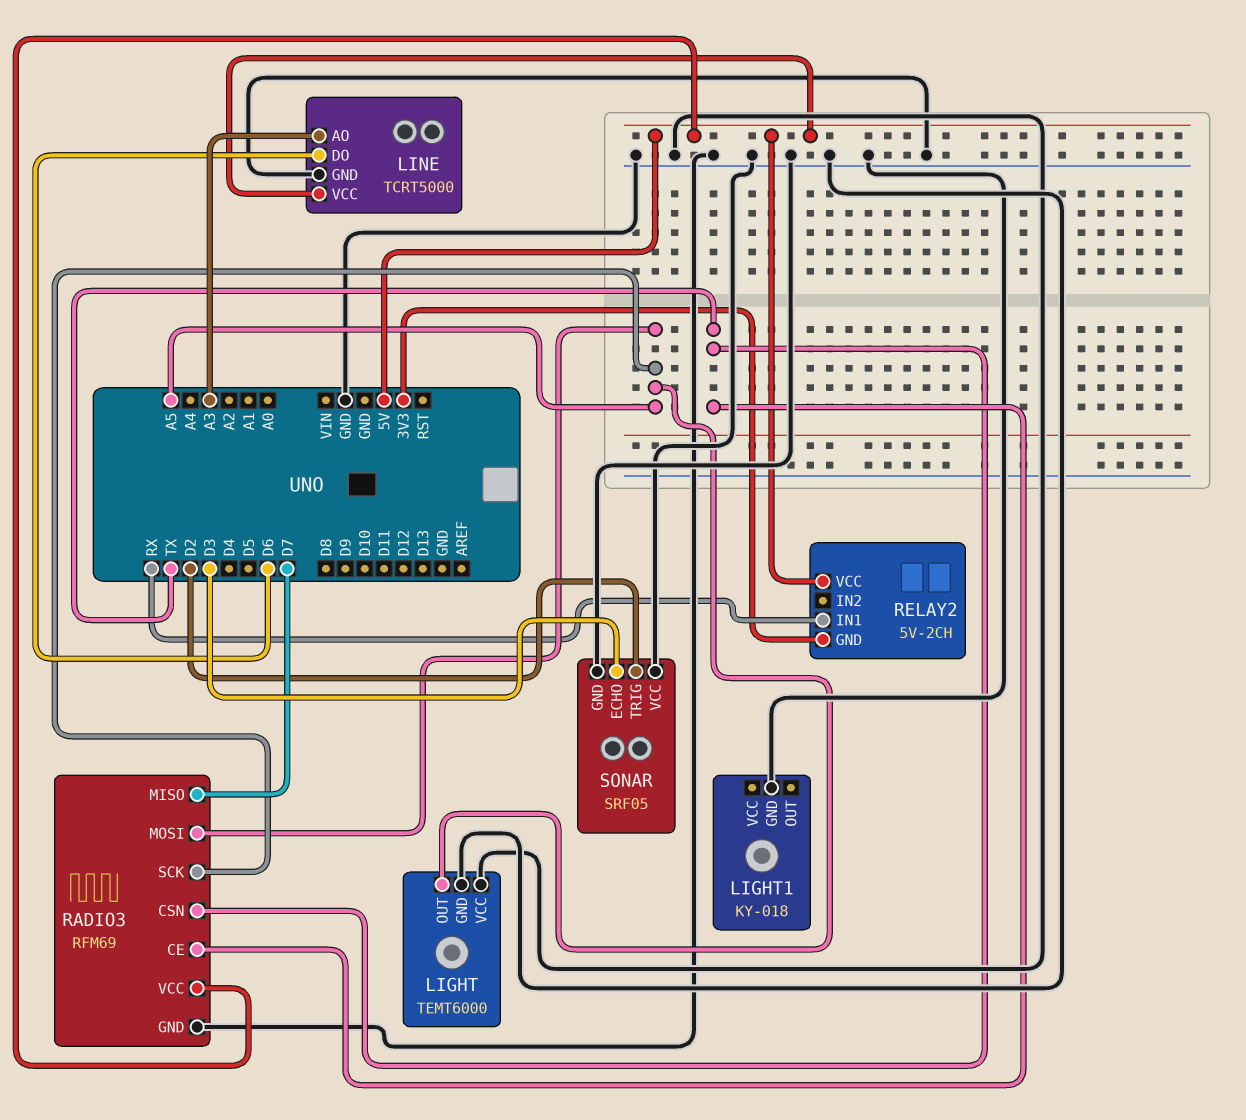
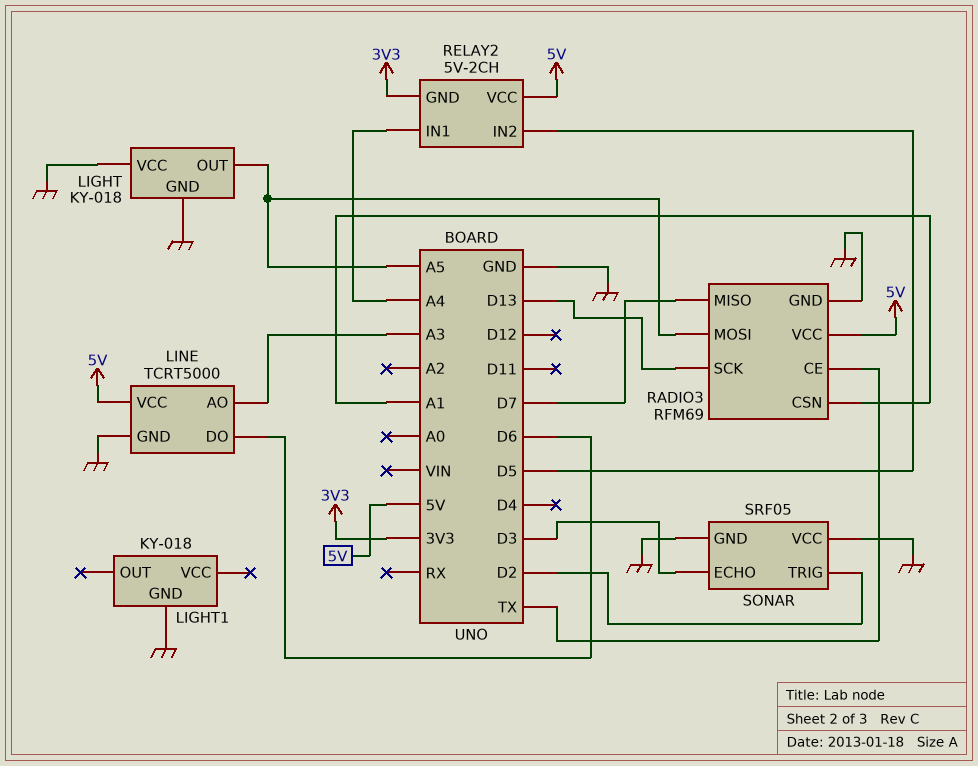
LIGHT: TEMT6000 -> KY-018
RADIO3 pin CSN: TX -> A1
RADIO3 pin SCK: A5 -> D13
RELAY2 pin IN1: RX -> A4
RELAY2 pin IN2: none -> D5

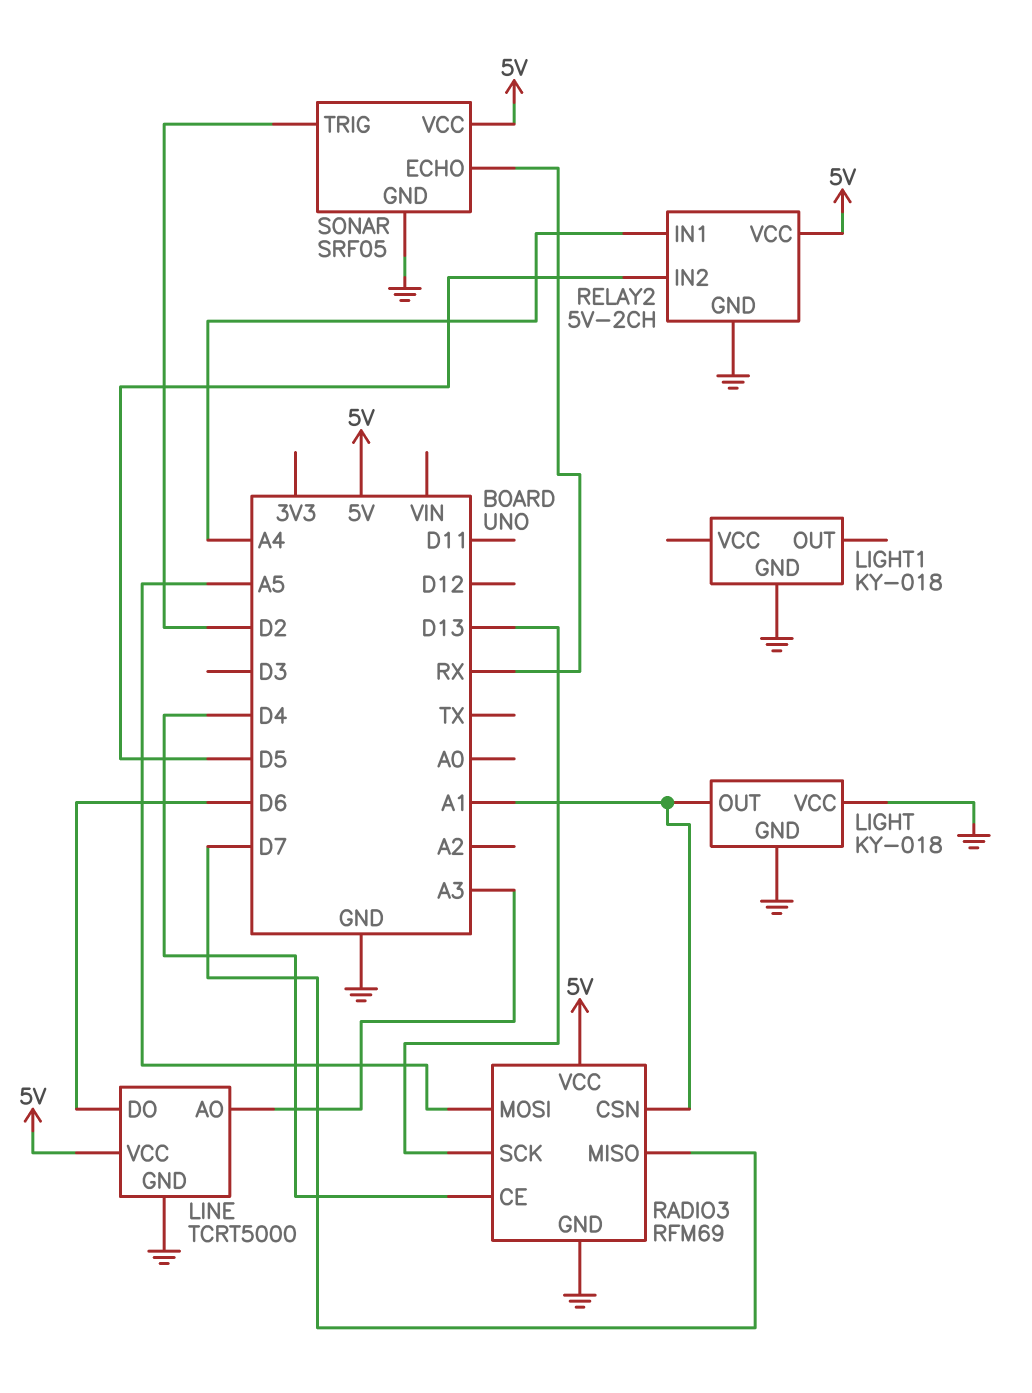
LIGHT pin OUT: A5 -> A1
RADIO3 pin CE: TX -> D4
RELAY2 pin GND: 3V3 -> GND
SONAR pin ECHO: D3 -> RX
SONAR pin VCC: GND -> 5V

